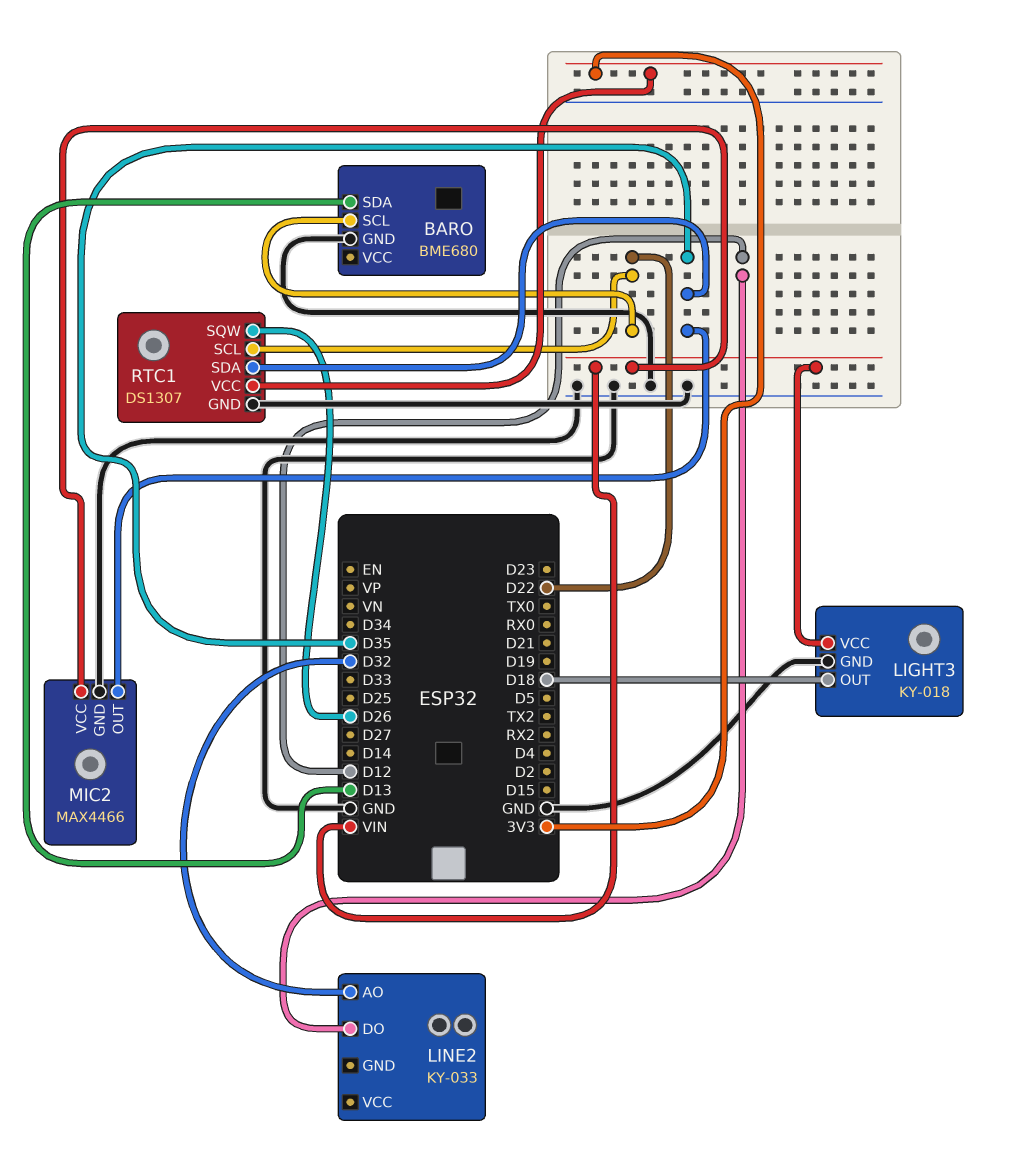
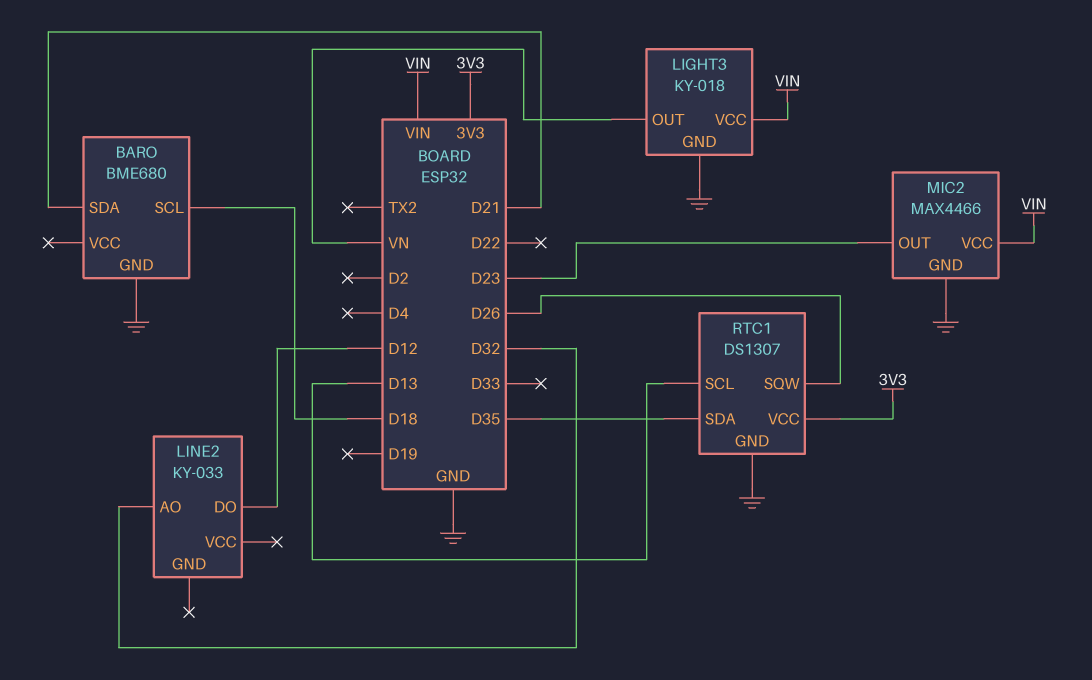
BARO pin SCL: D22 -> D18
BARO pin SDA: D13 -> D21
LIGHT3 pin OUT: D18 -> VN
MIC2 pin OUT: D35 -> D23
RTC1 pin SCL: D22 -> D13

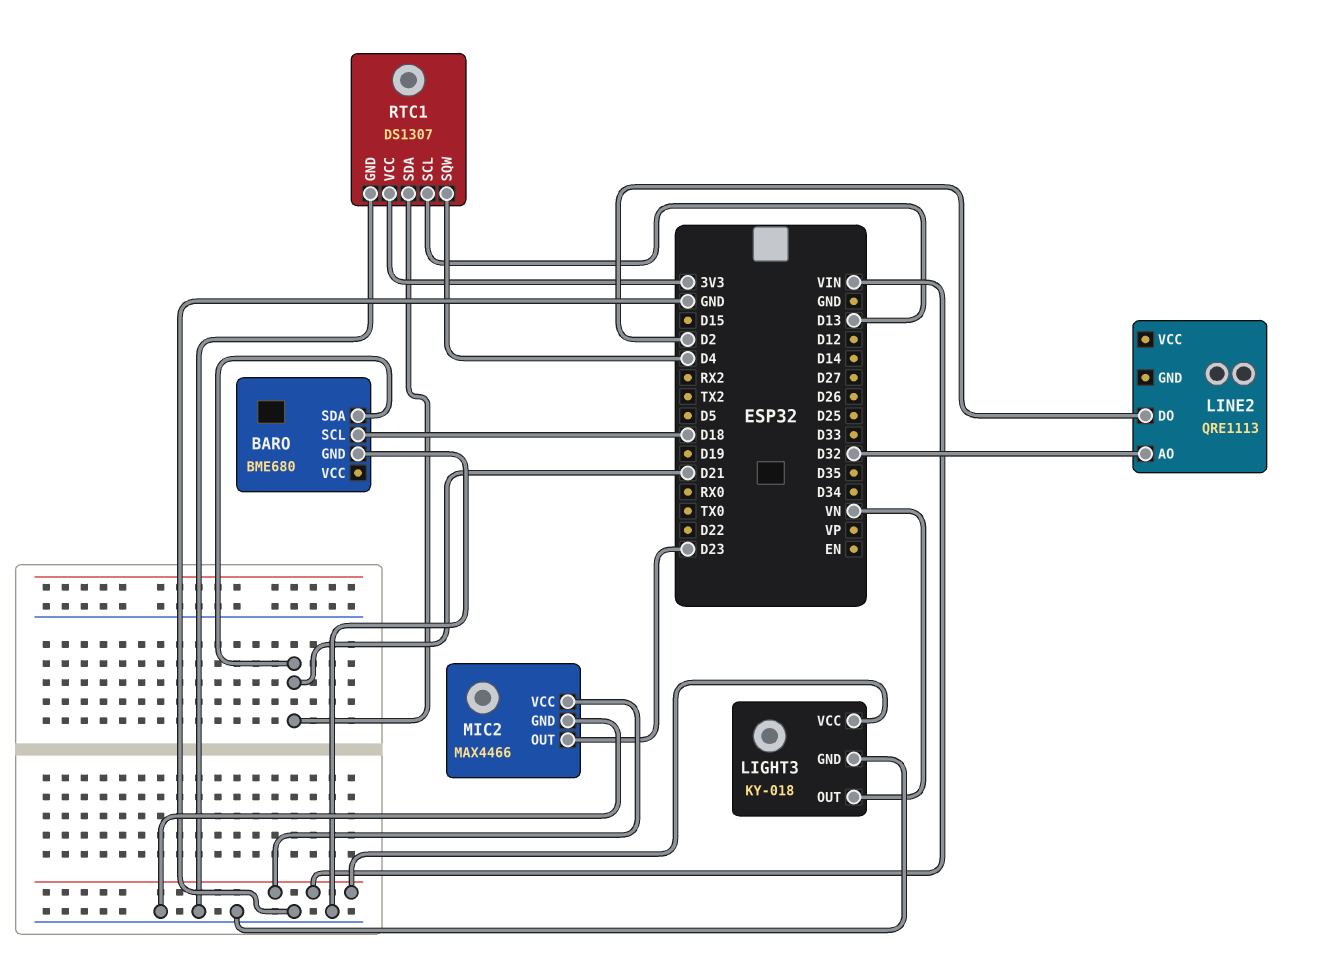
LINE2: KY-033 -> QRE1113
LINE2 pin DO: D12 -> D2
RTC1 pin SDA: D35 -> D21
RTC1 pin SQW: D26 -> D4

